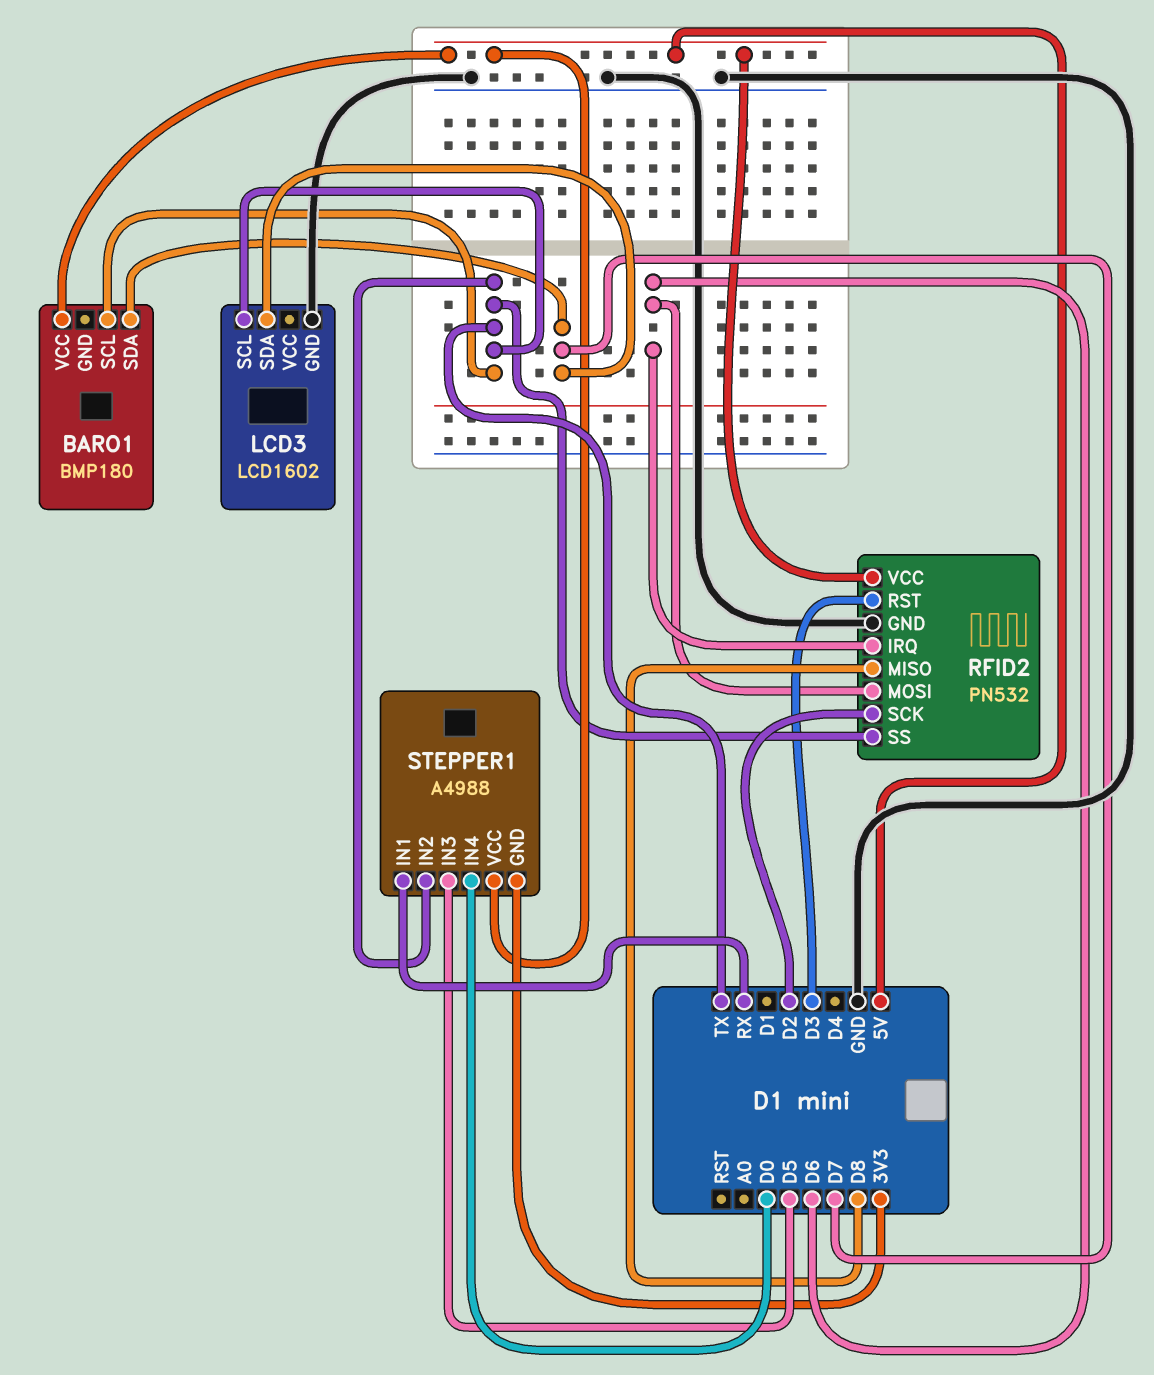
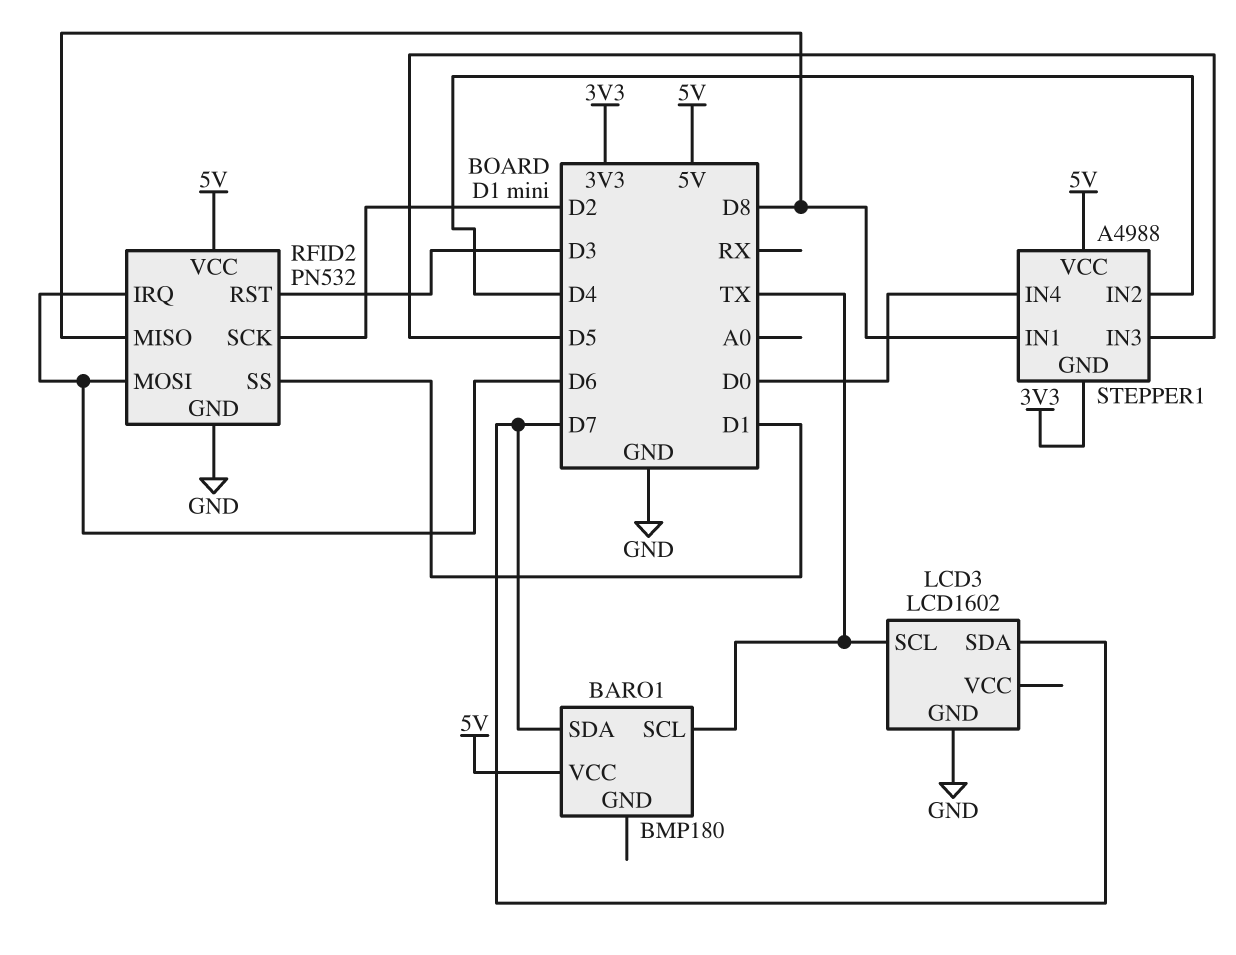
RFID2 pin SS: TX -> D1
STEPPER1 pin IN1: RX -> D8
STEPPER1 pin IN2: TX -> D4

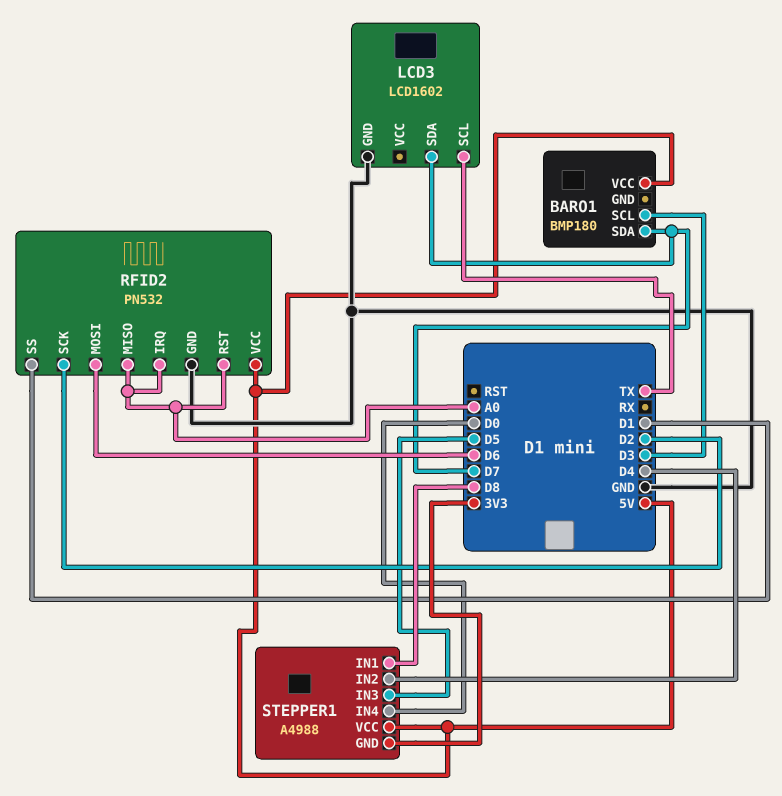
BARO1 pin SCL: TX -> D3
RFID2 pin IRQ: D6 -> A0
RFID2 pin MISO: D8 -> A0
RFID2 pin RST: D3 -> A0

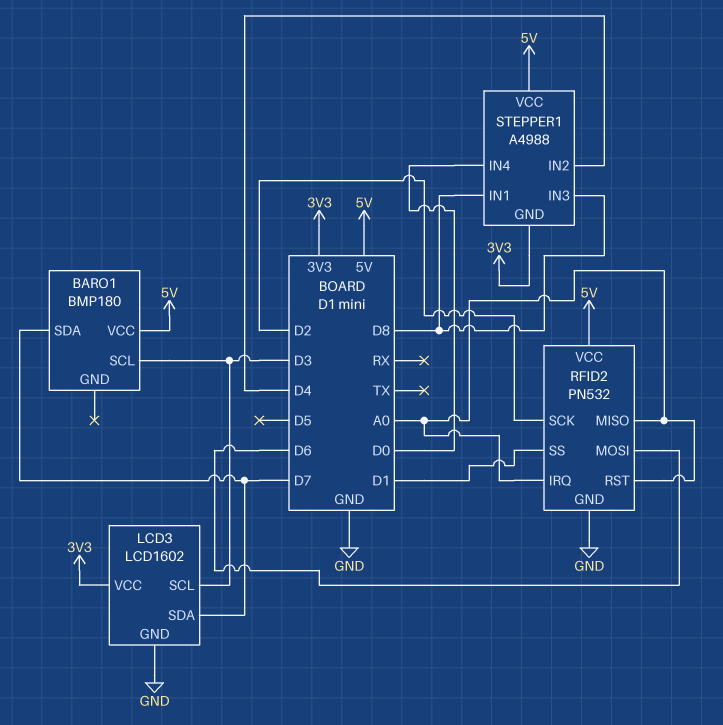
LCD3 pin SCL: TX -> D3
LCD3 pin VCC: none -> 3V3
STEPPER1 pin IN3: D5 -> D8

